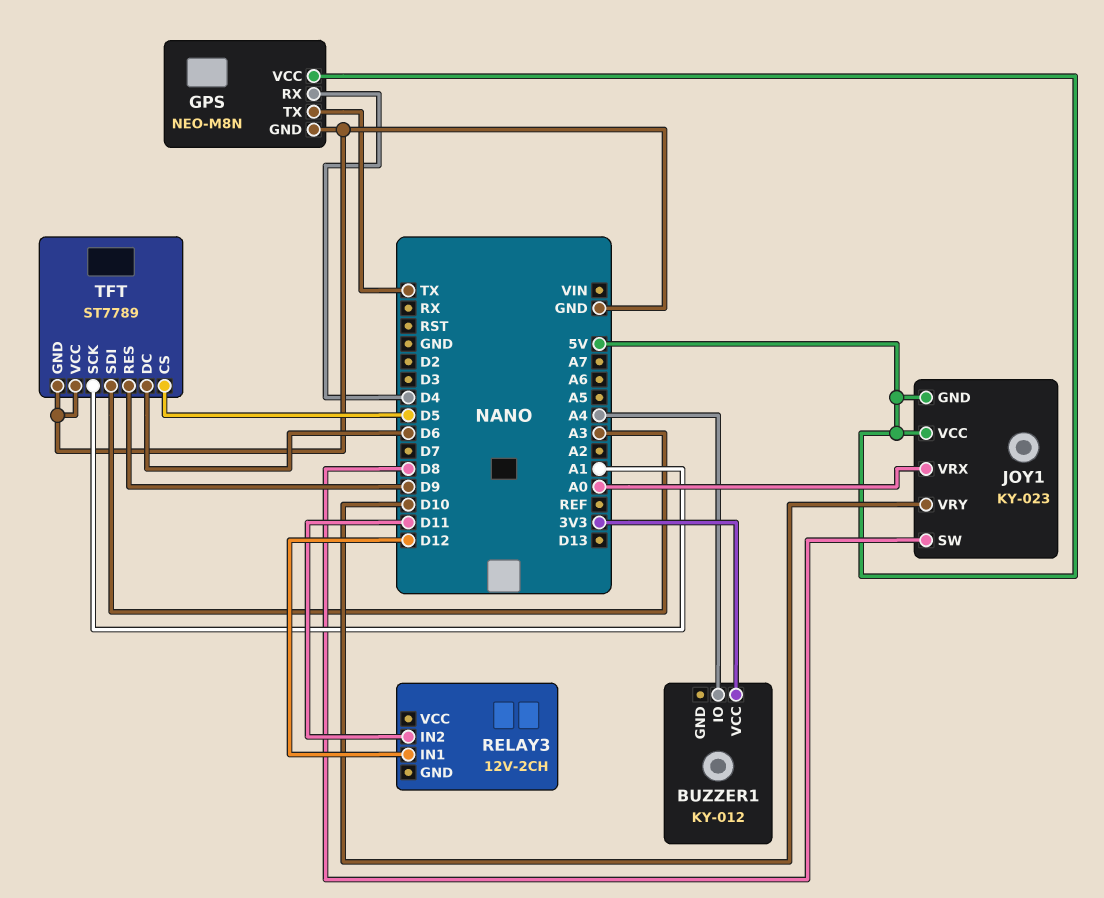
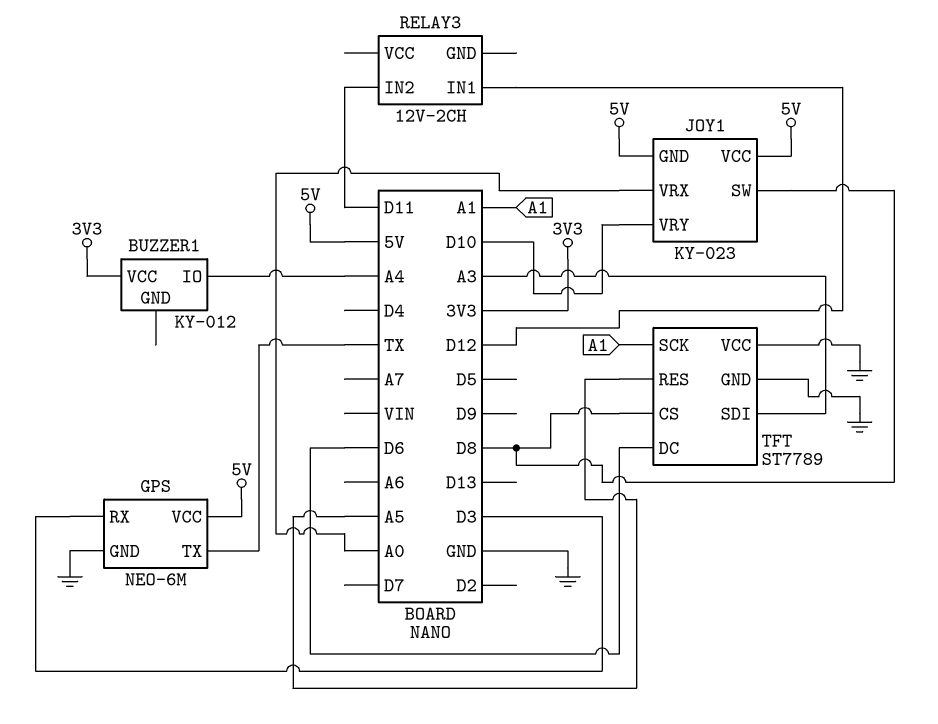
GPS: NEO-M8N -> NEO-6M
GPS pin RX: D4 -> D3
TFT pin CS: D5 -> D8
TFT pin RES: D9 -> A5

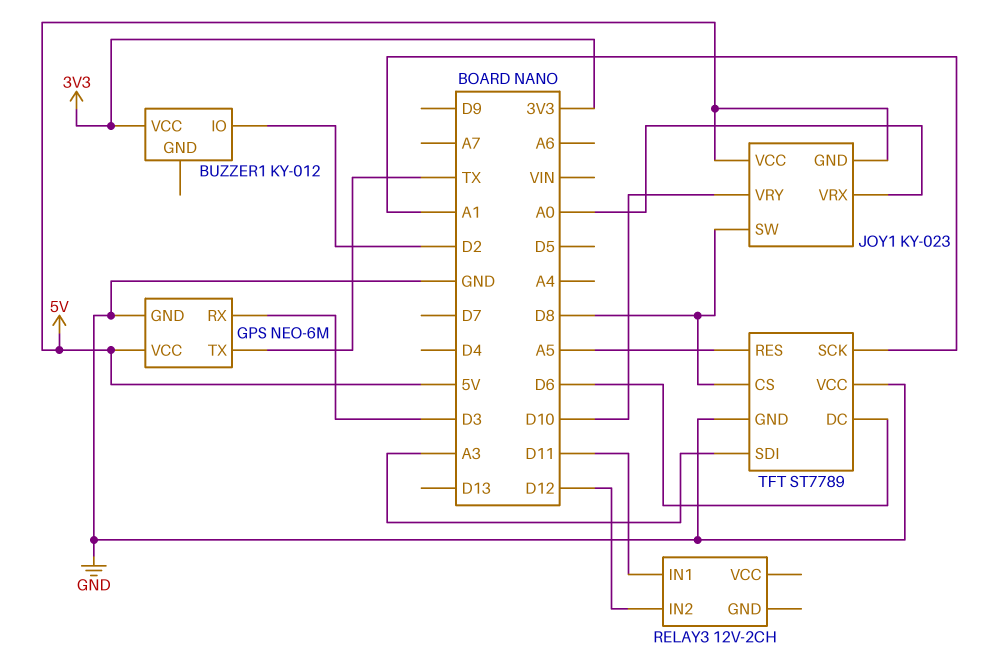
BUZZER1 pin IO: A4 -> D2
RELAY3 pin IN1: D12 -> D11
RELAY3 pin IN2: D11 -> D12

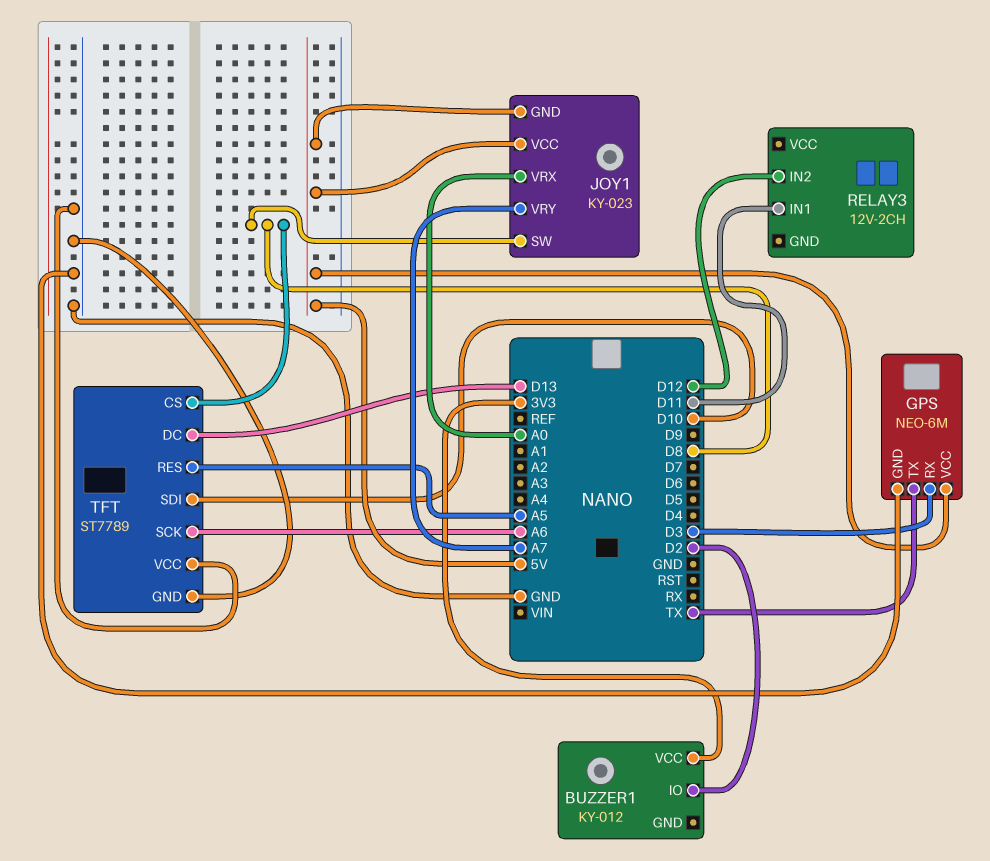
JOY1 pin VRY: D10 -> A7
TFT pin DC: D6 -> D13
TFT pin SCK: A1 -> A6
TFT pin SDI: A3 -> D10

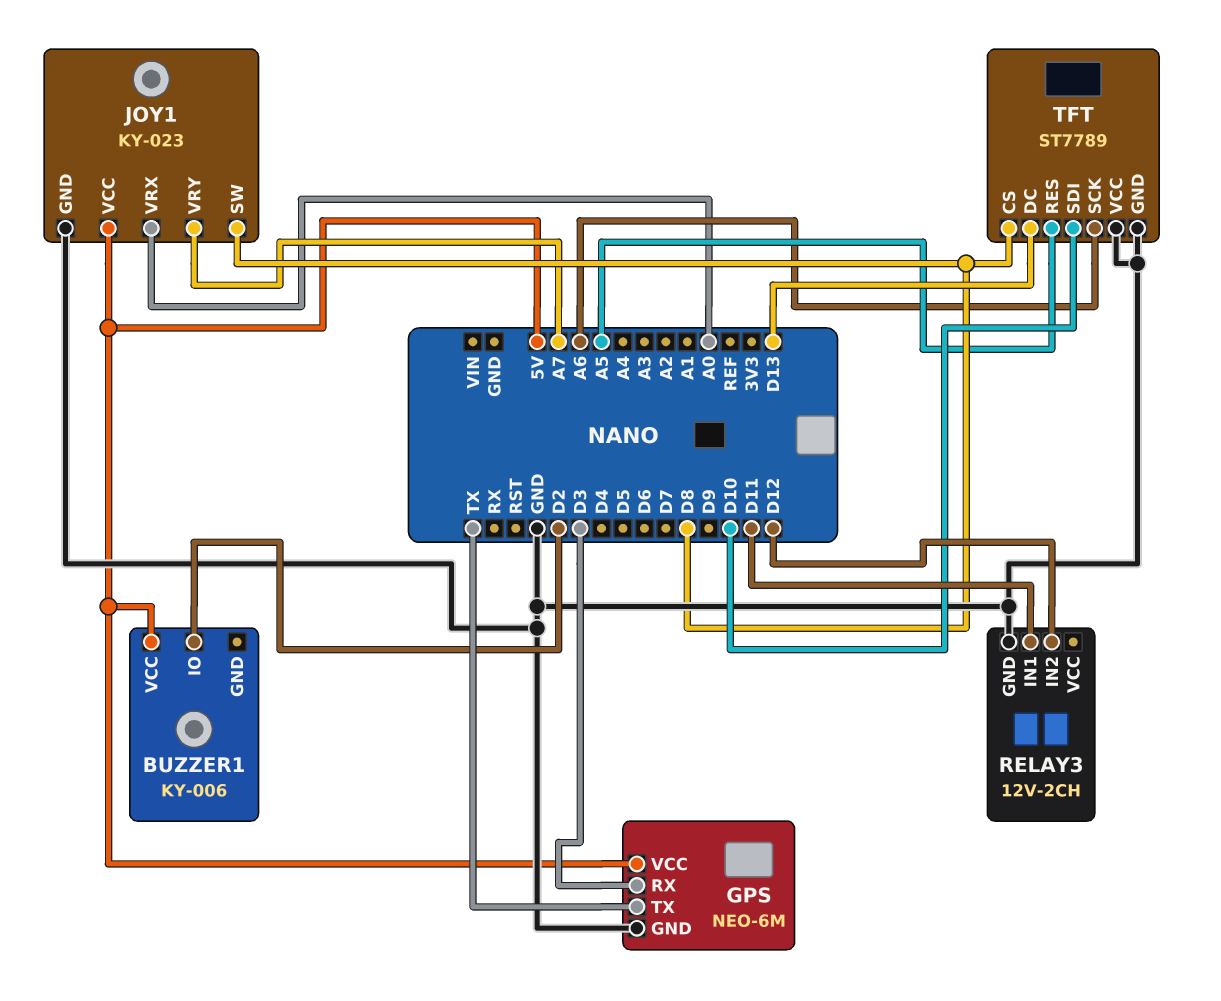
BUZZER1: KY-012 -> KY-006
BUZZER1 pin VCC: 3V3 -> 5V
JOY1 pin GND: 5V -> GND
RELAY3 pin GND: none -> GND

